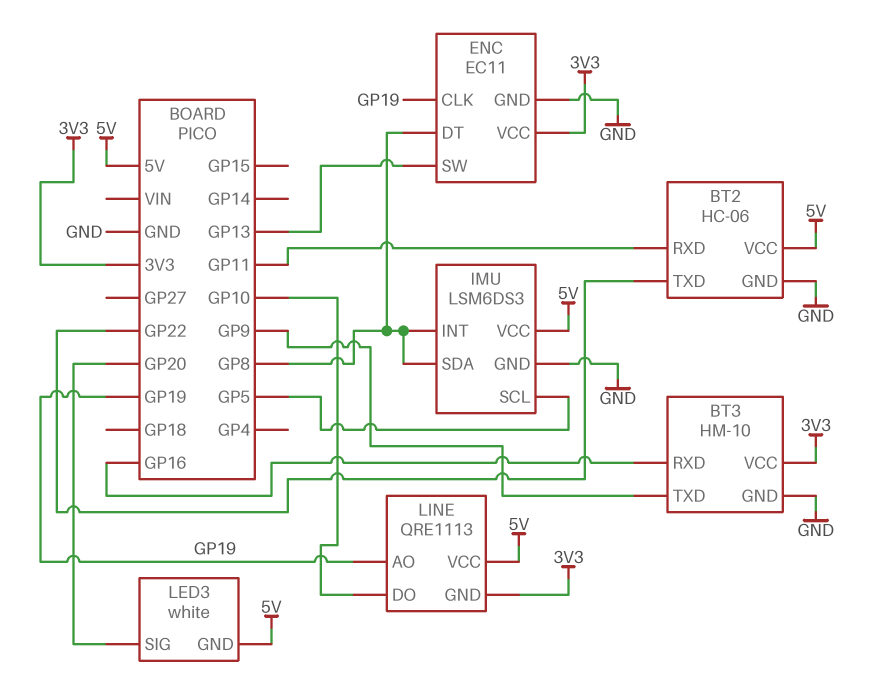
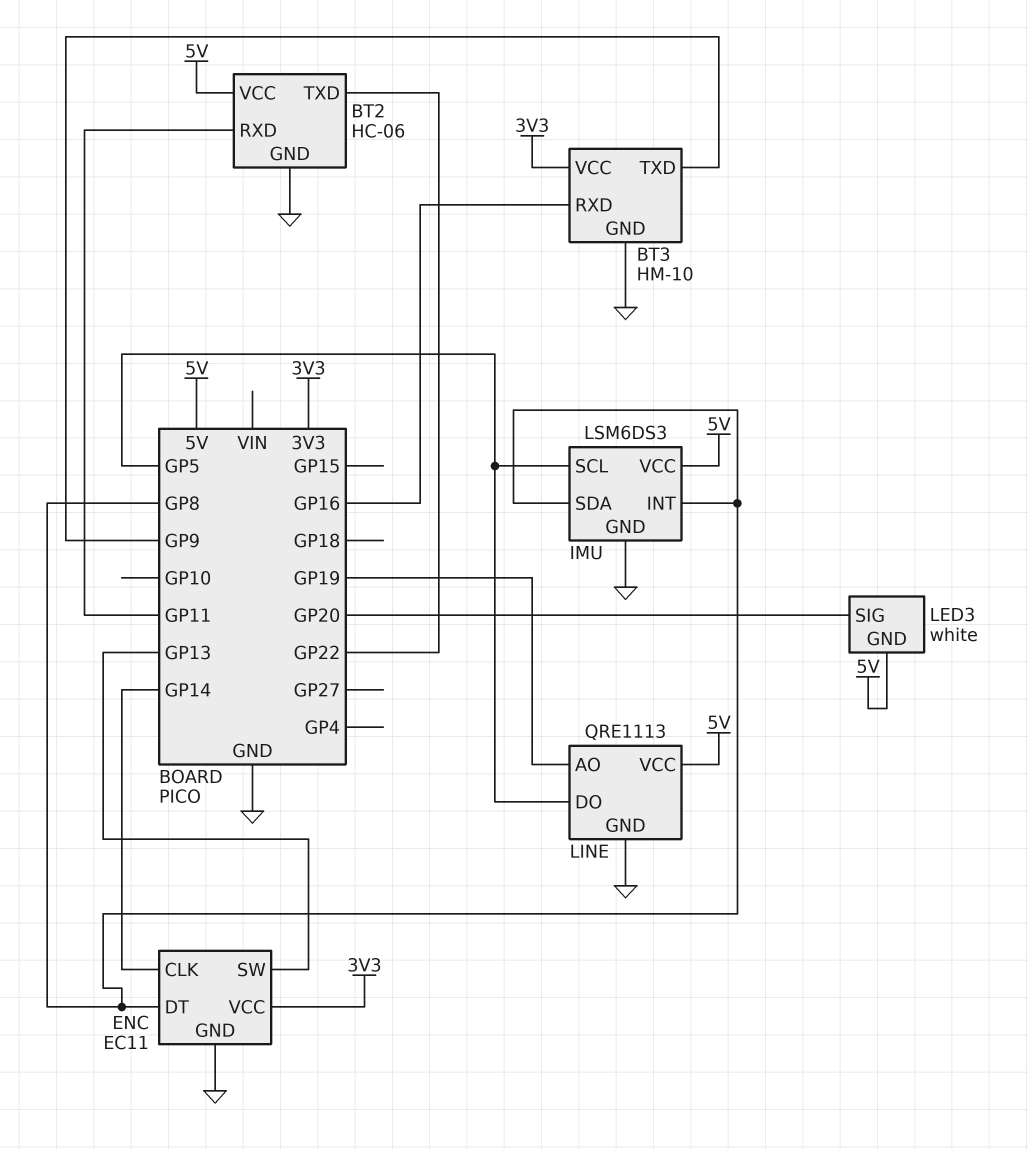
ENC pin CLK: GP19 -> GP14
LINE pin DO: GP10 -> GP5
LINE pin GND: 3V3 -> GND

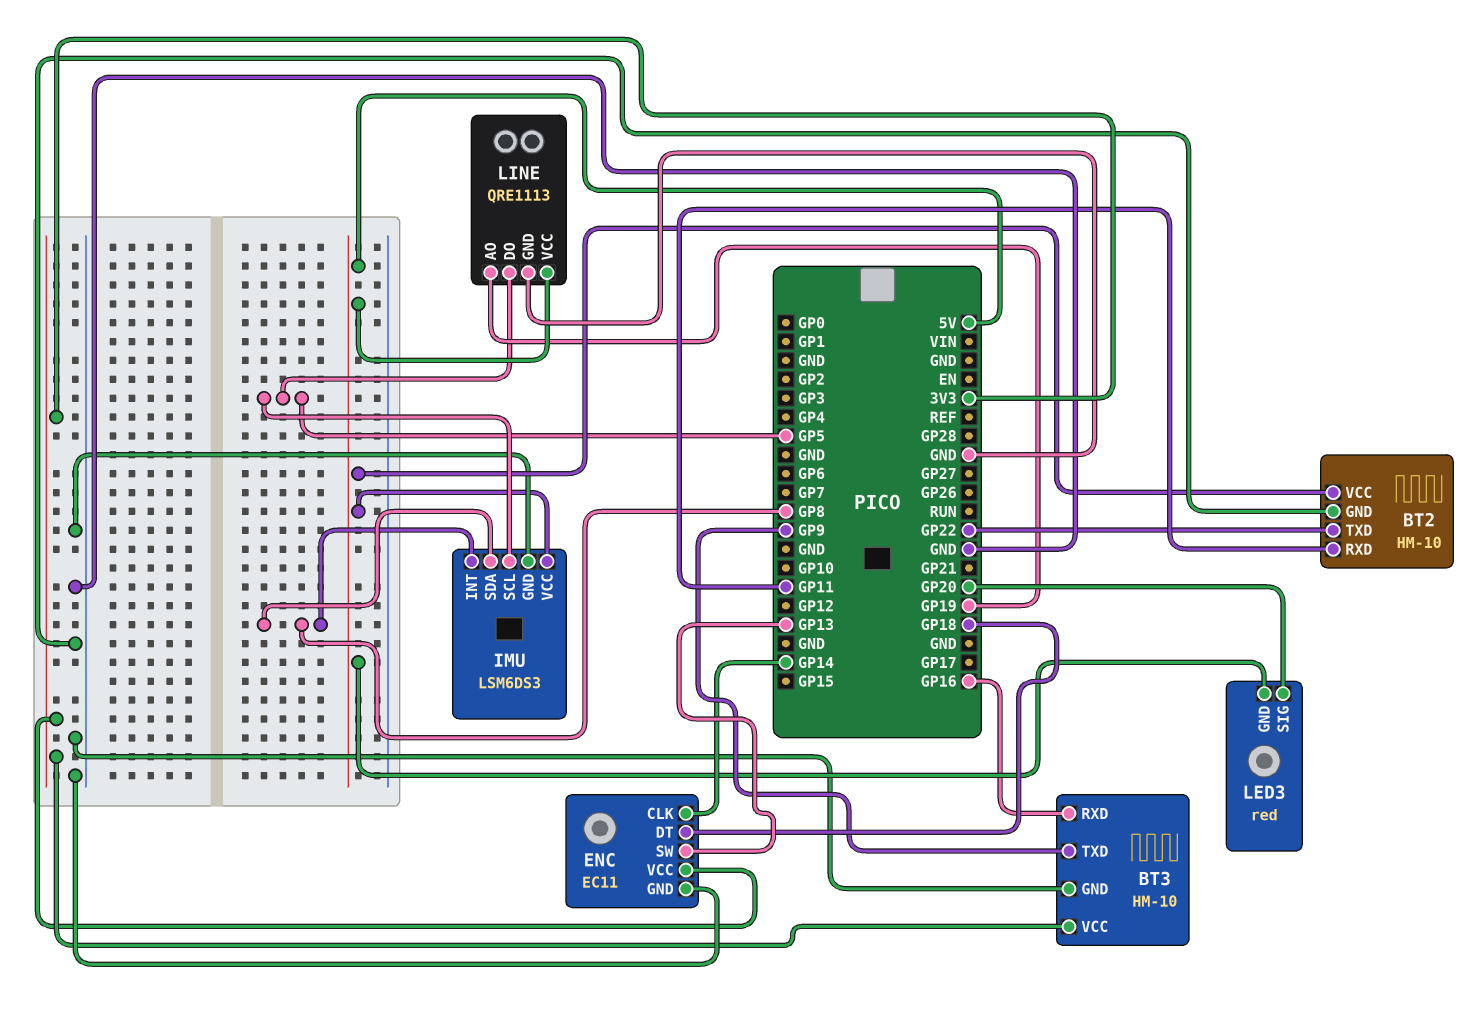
BT2: HC-06 -> HM-10
ENC pin DT: GP8 -> GP18
LED3: white -> red

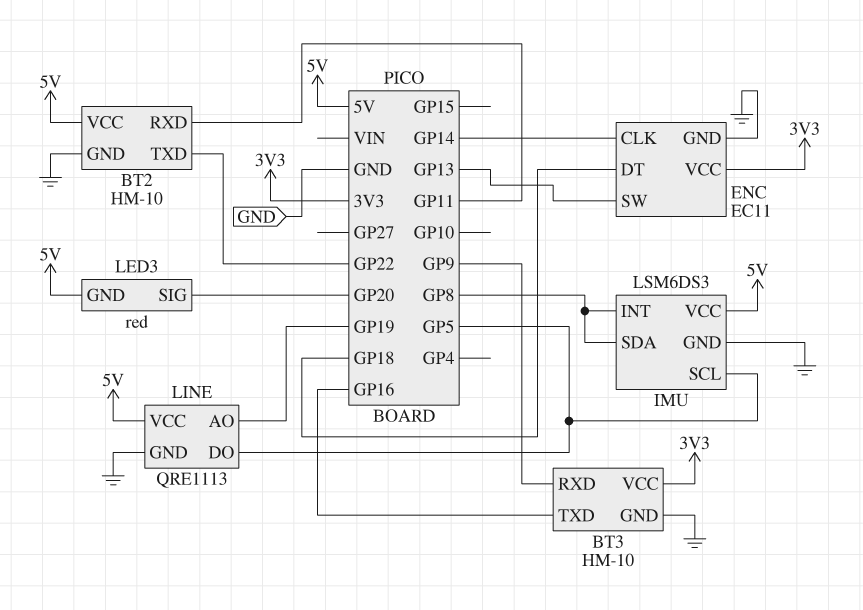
BT3 pin RXD: GP16 -> GP9
BT3 pin TXD: GP9 -> GP16

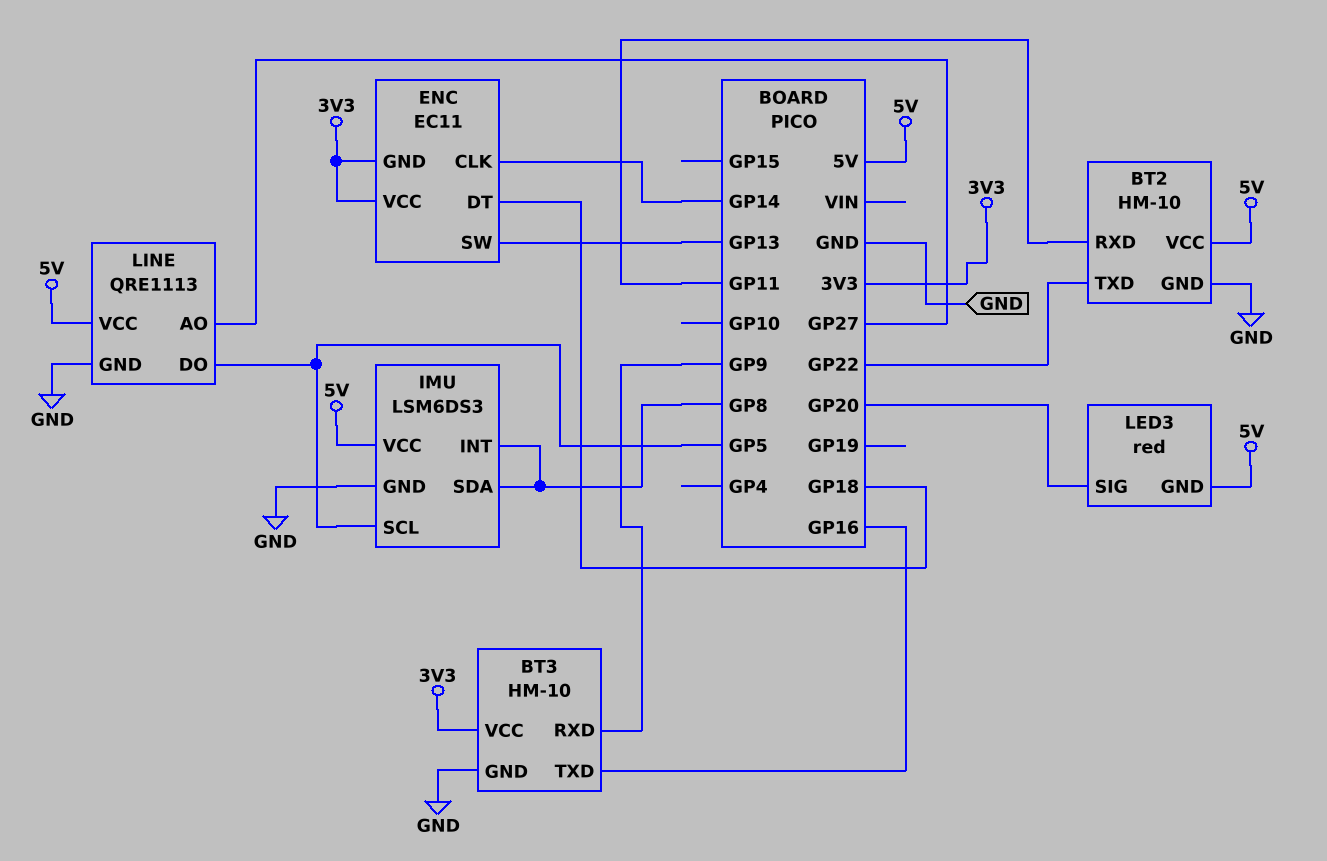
ENC pin GND: GND -> 3V3
LINE pin AO: GP19 -> GP27

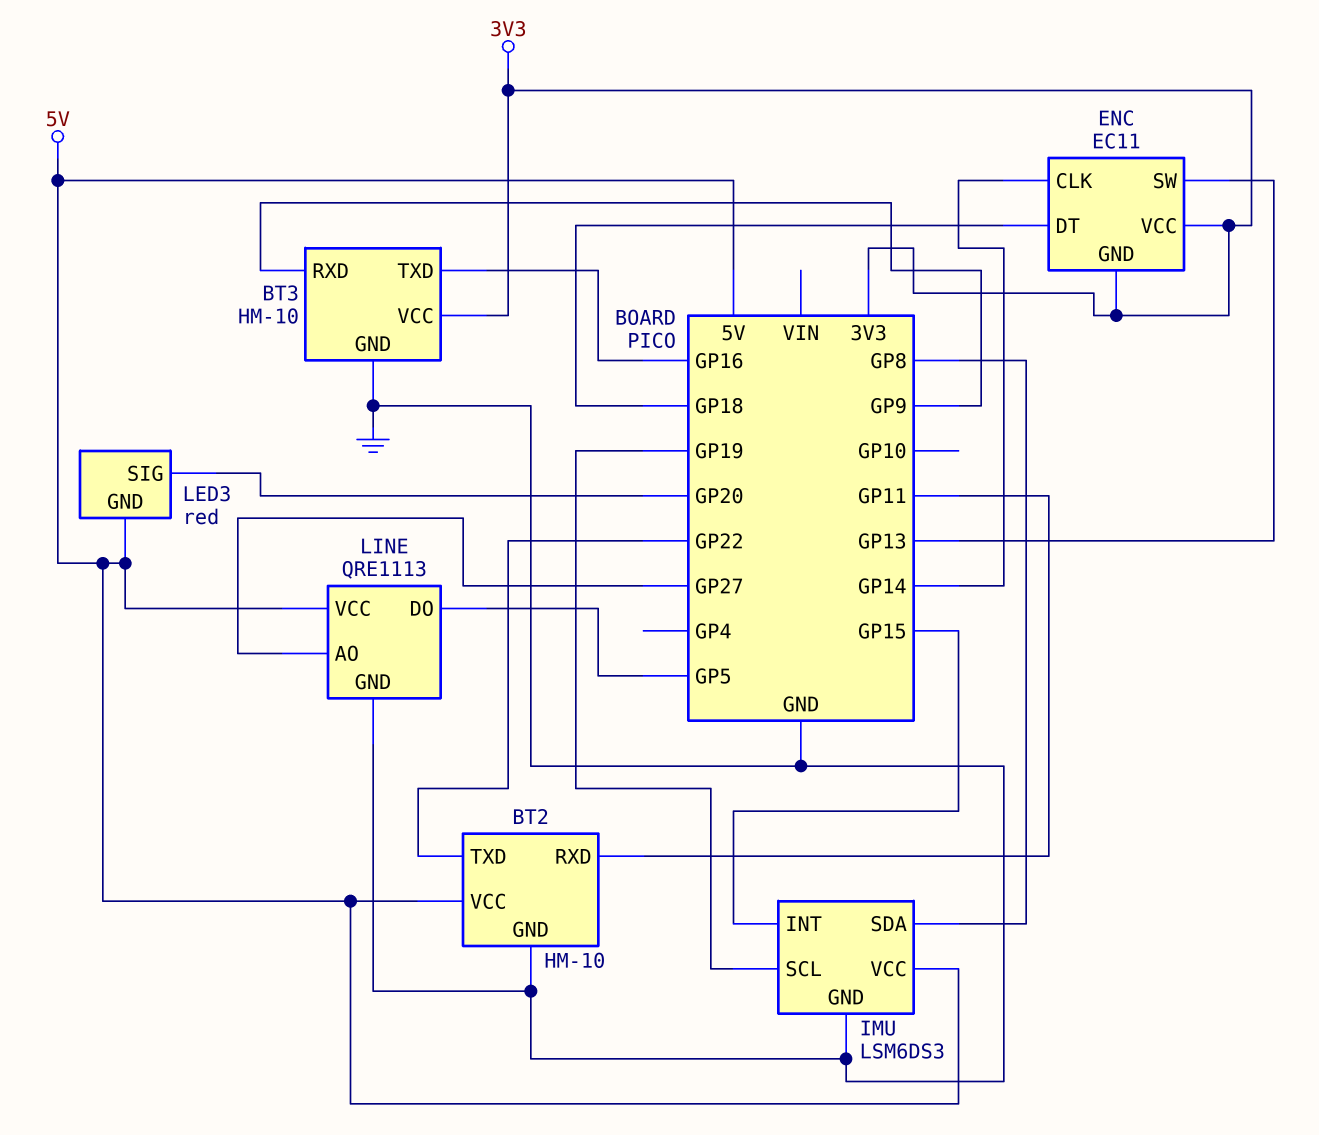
IMU pin INT: GP8 -> GP15
IMU pin SCL: GP5 -> GP19

